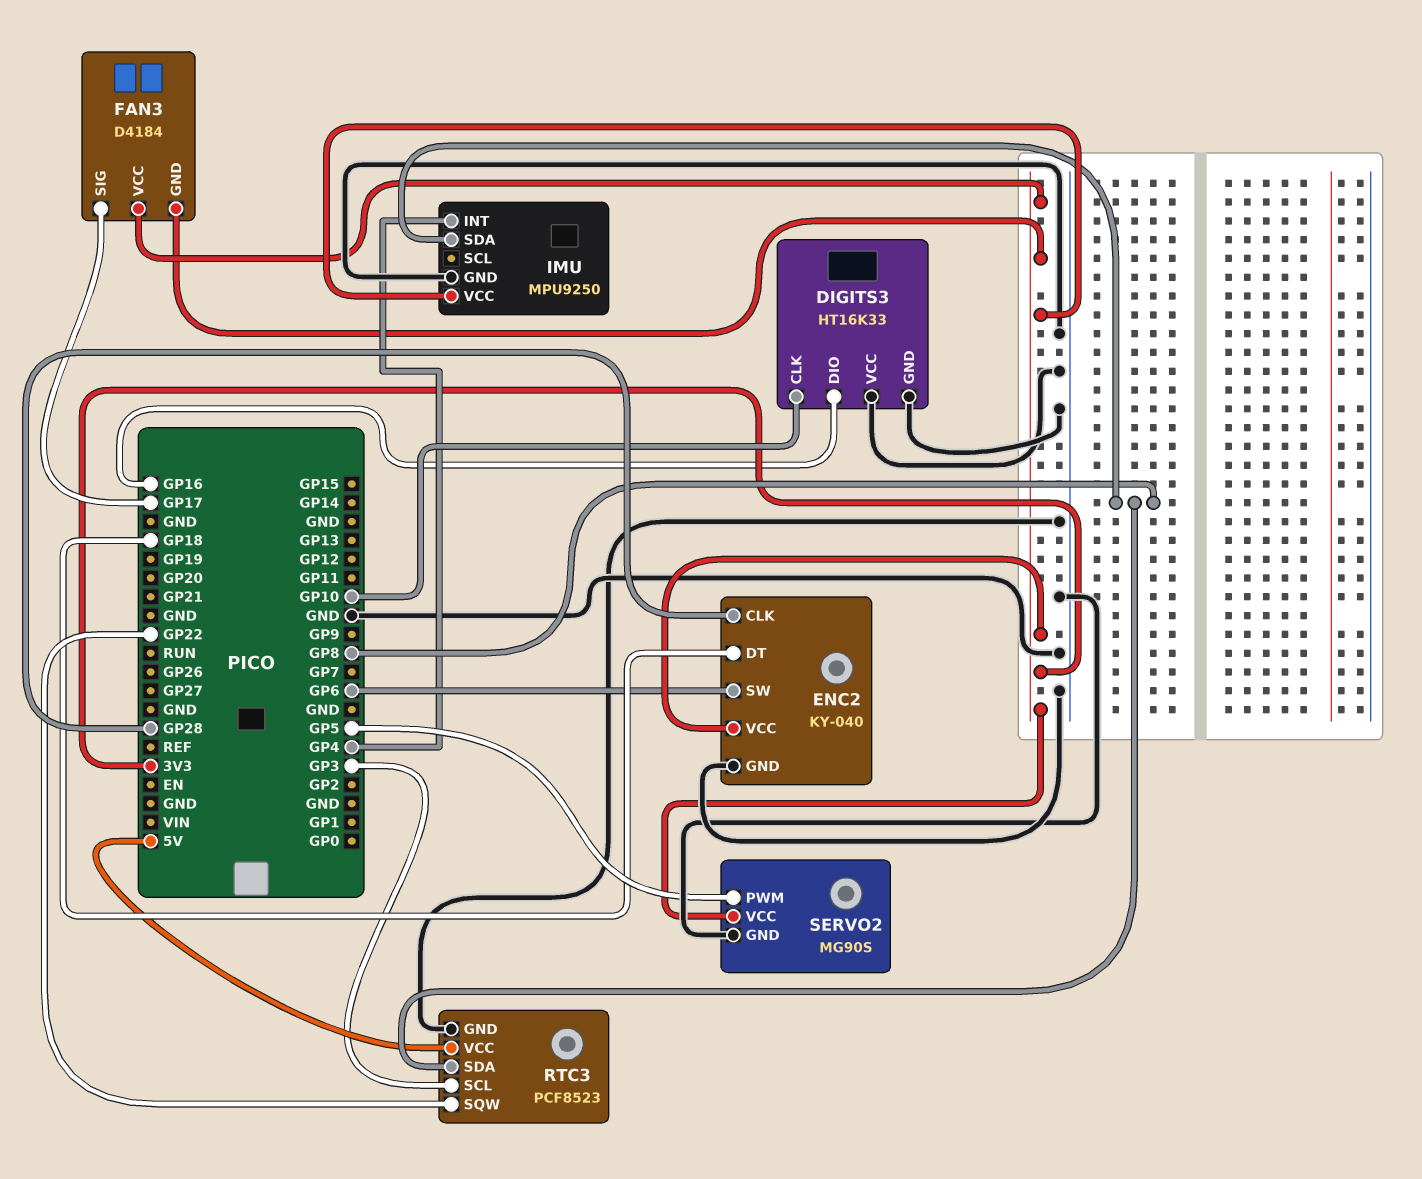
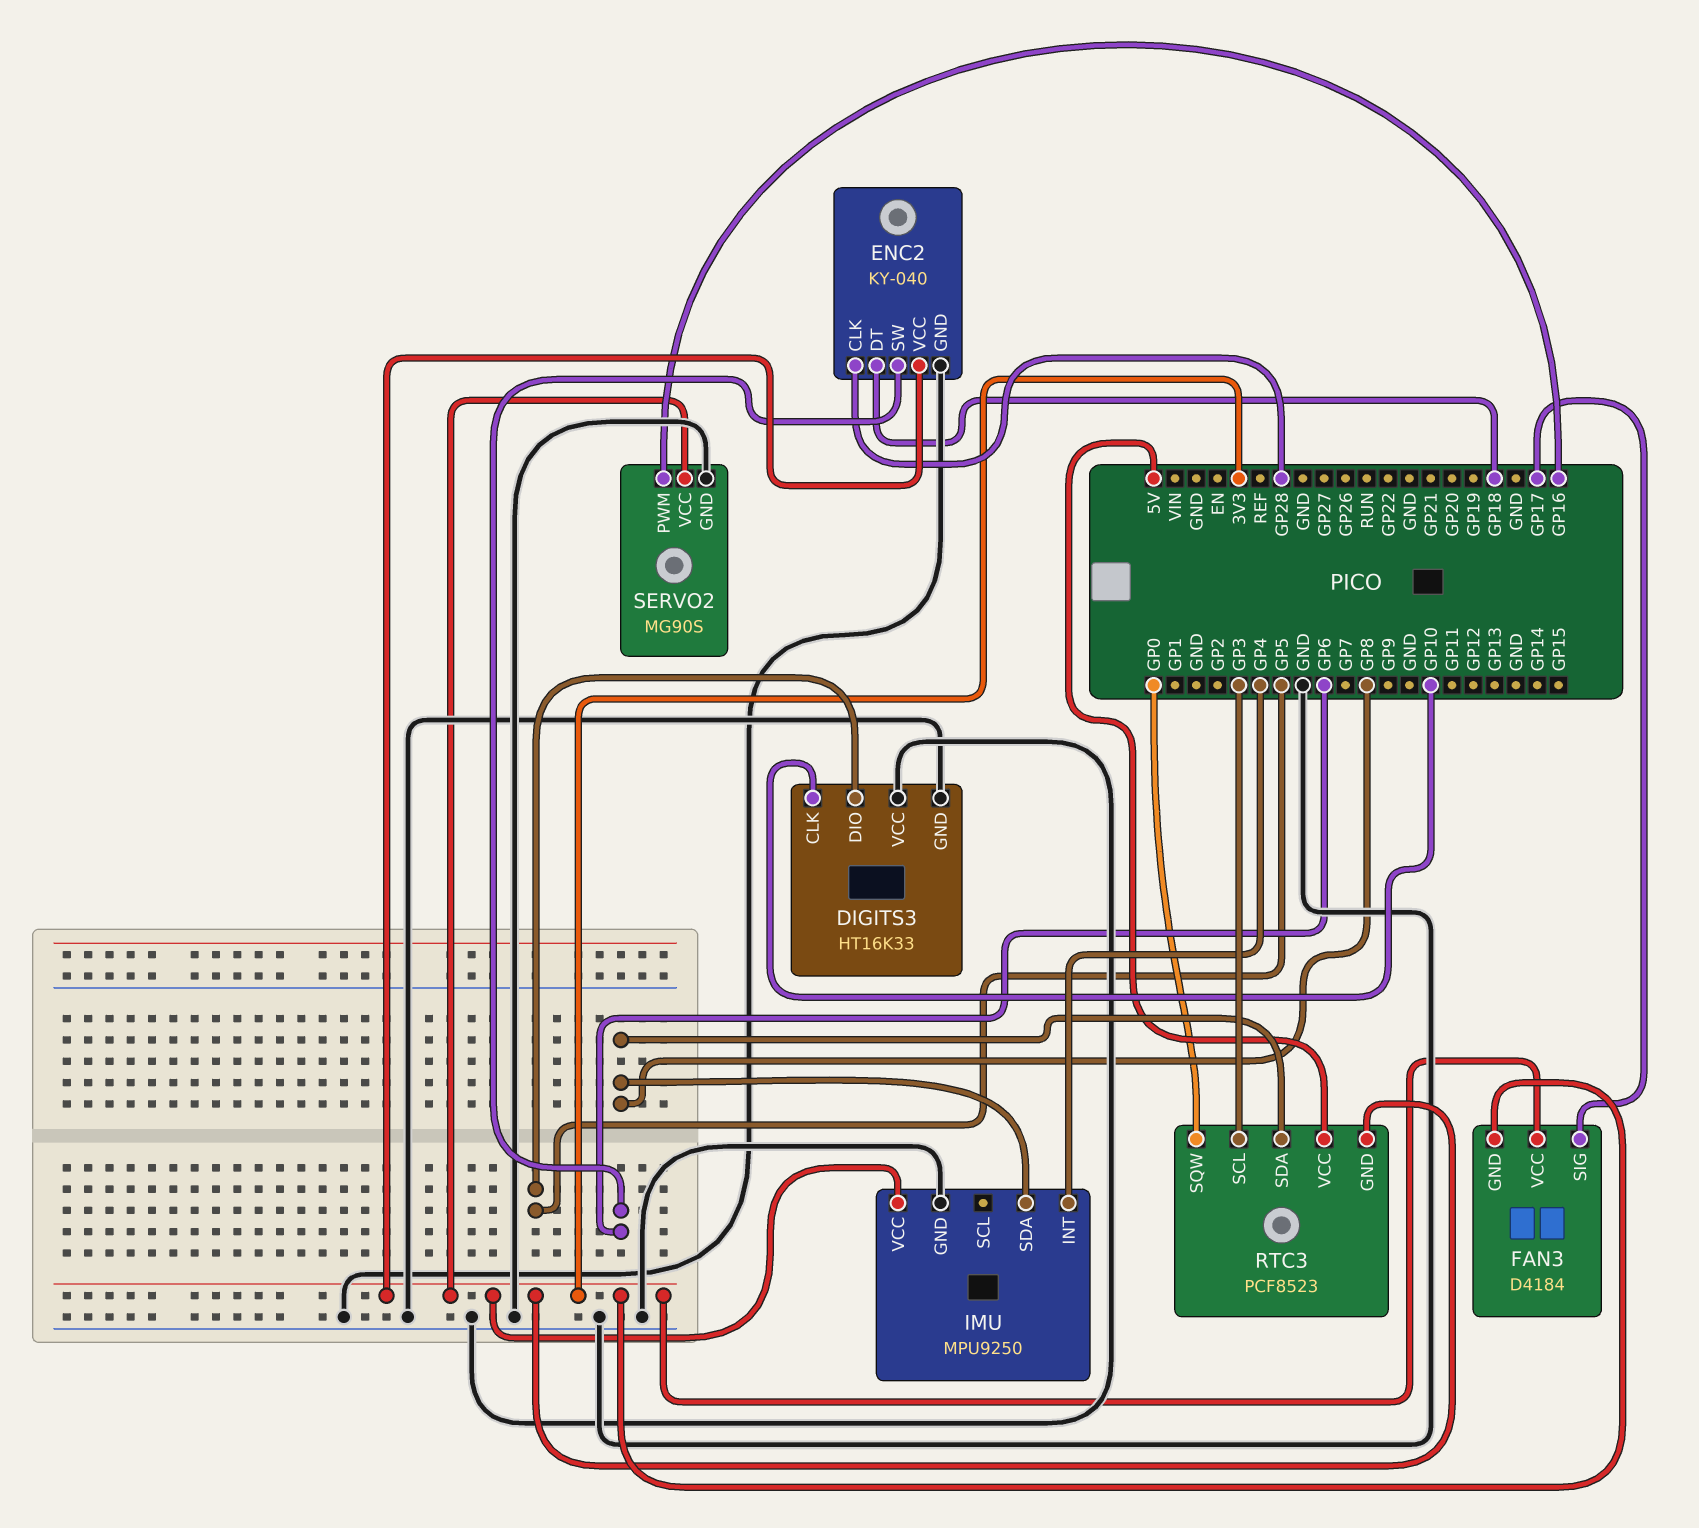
DIGITS3 pin DIO: GP16 -> GP5
RTC3 pin GND: GND -> 3V3
RTC3 pin SQW: GP22 -> GP0
SERVO2 pin PWM: GP5 -> GP16

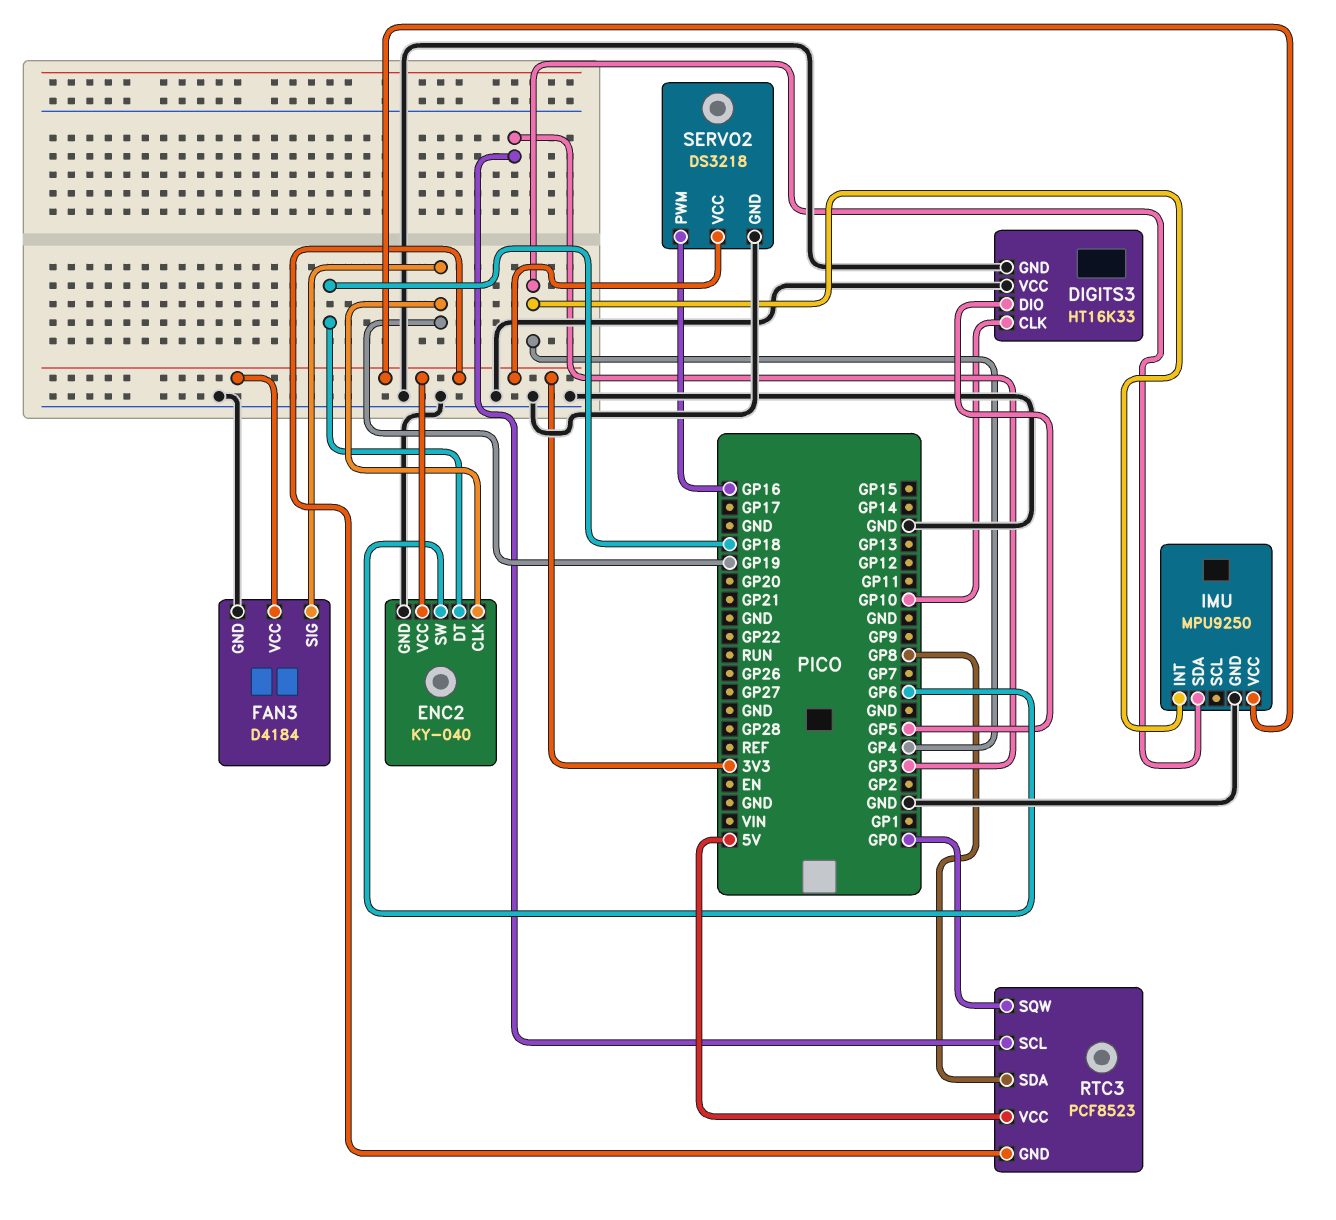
ENC2 pin CLK: GP28 -> GP19
FAN3 pin GND: 3V3 -> GND
FAN3 pin SIG: GP17 -> GP19
IMU pin SDA: GP8 -> GP4
SERVO2: MG90S -> DS3218

